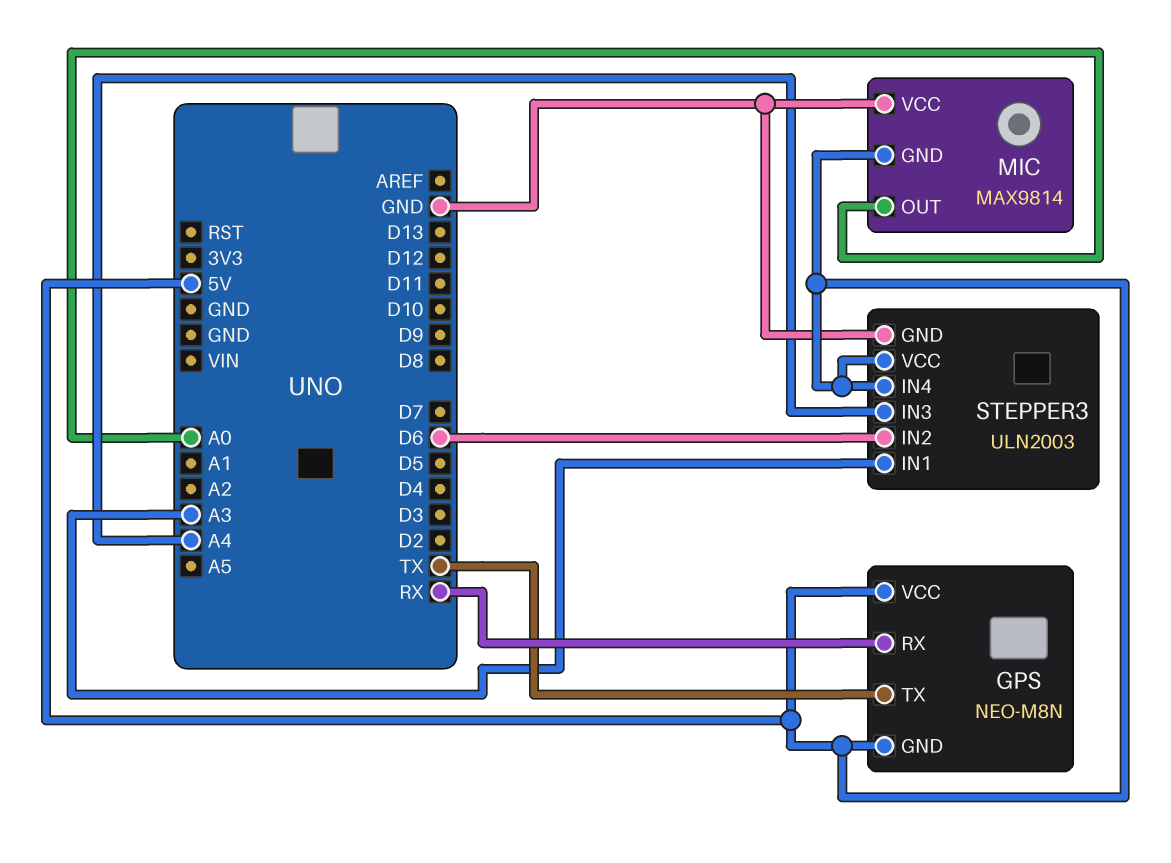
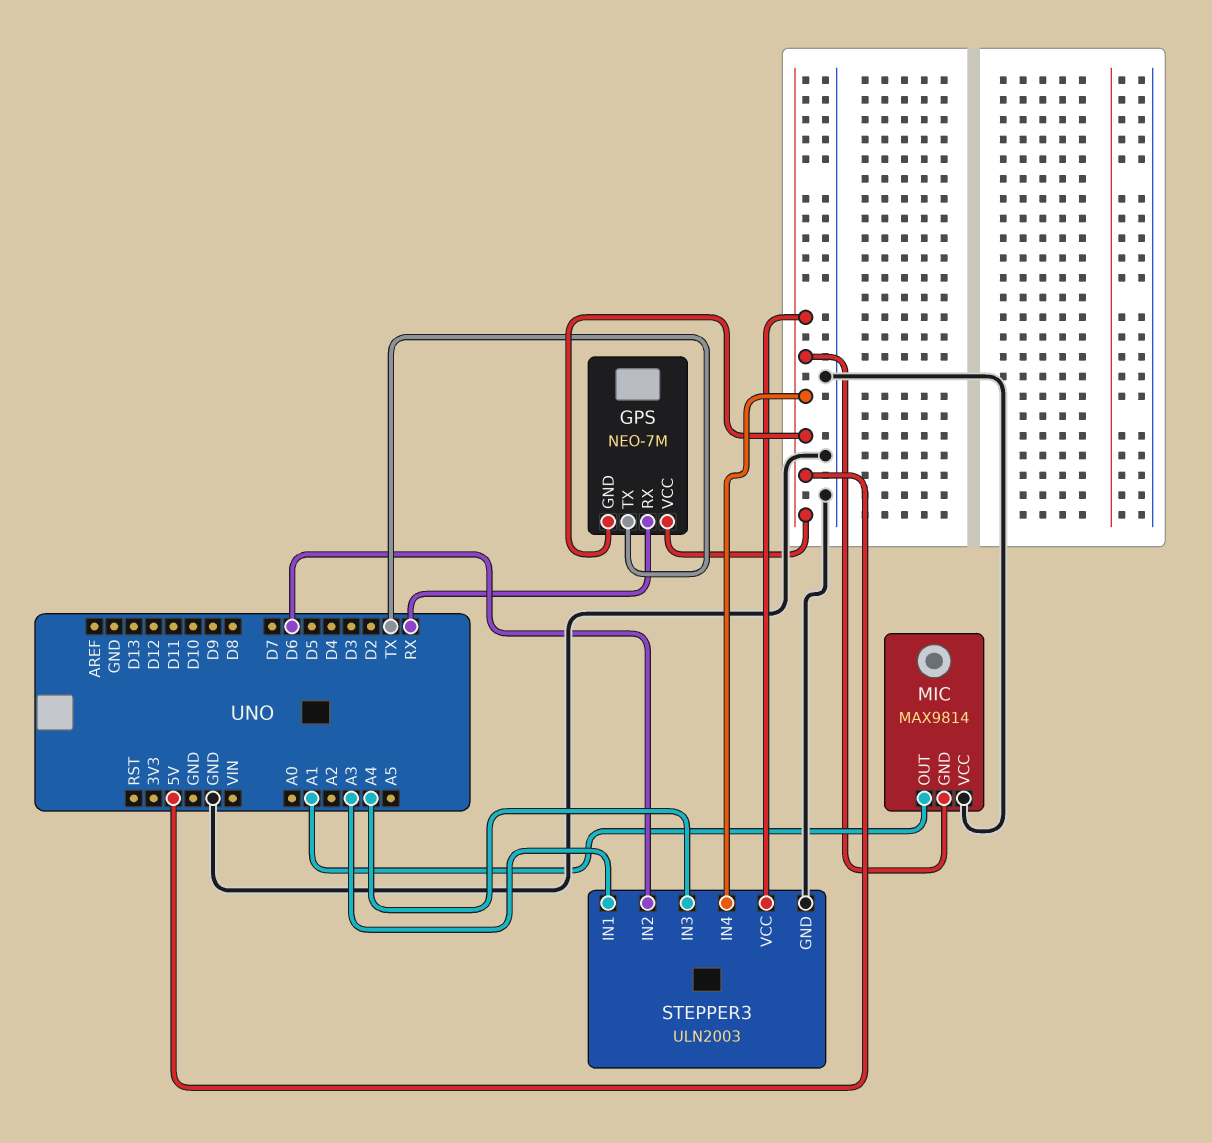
GPS: NEO-M8N -> NEO-7M
MIC pin OUT: A0 -> A1

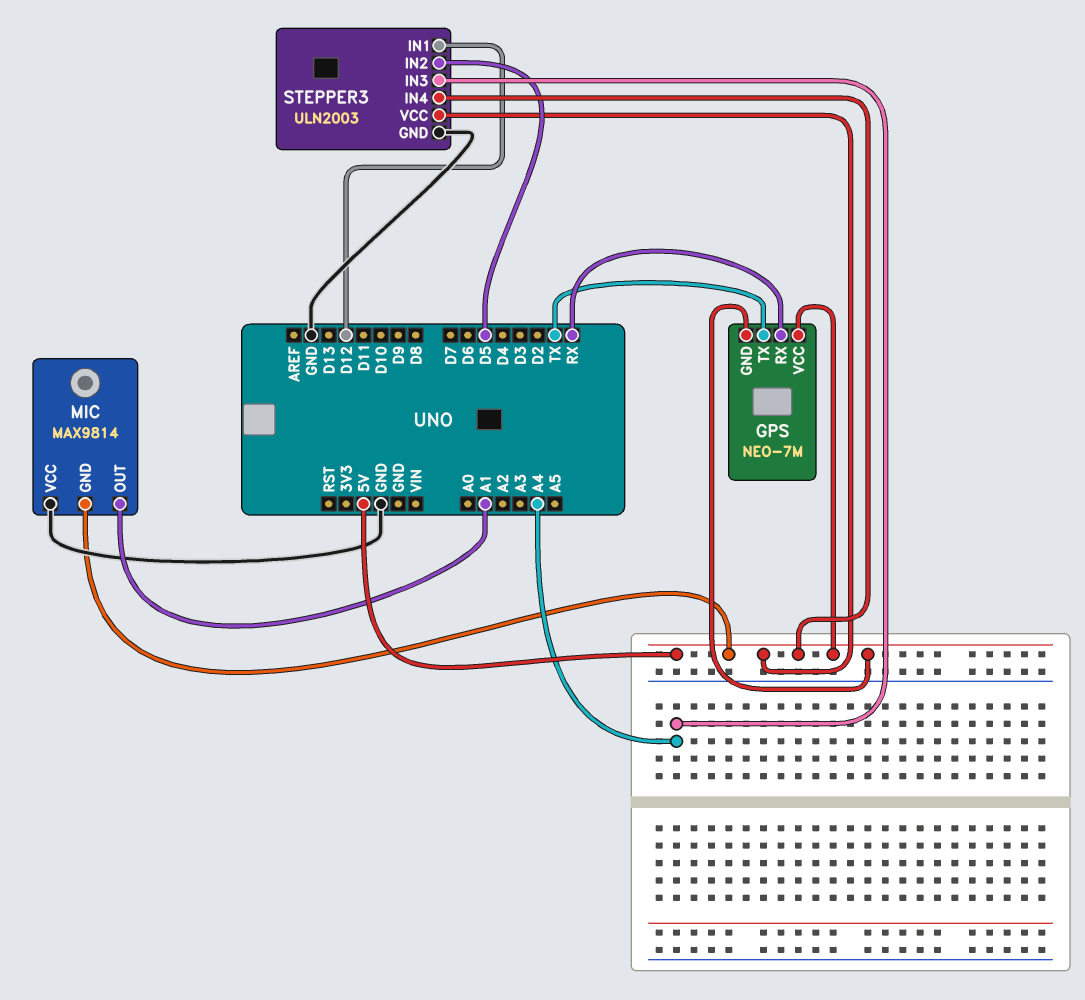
STEPPER3 pin IN1: A3 -> D12
STEPPER3 pin IN2: D6 -> D5

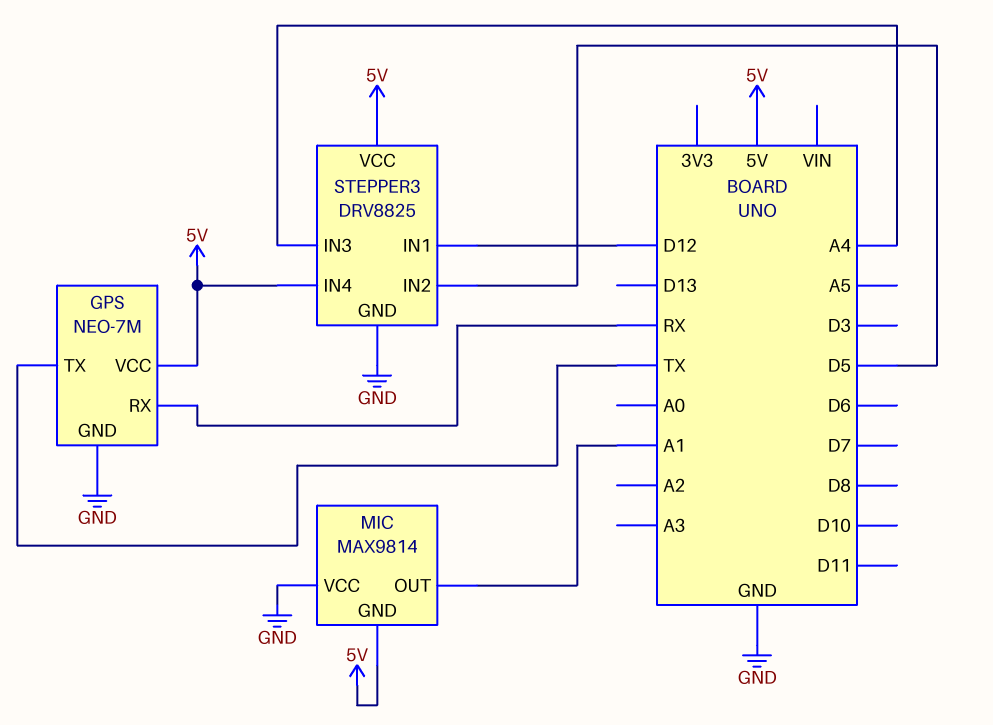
GPS pin GND: 5V -> GND
STEPPER3: ULN2003 -> DRV8825

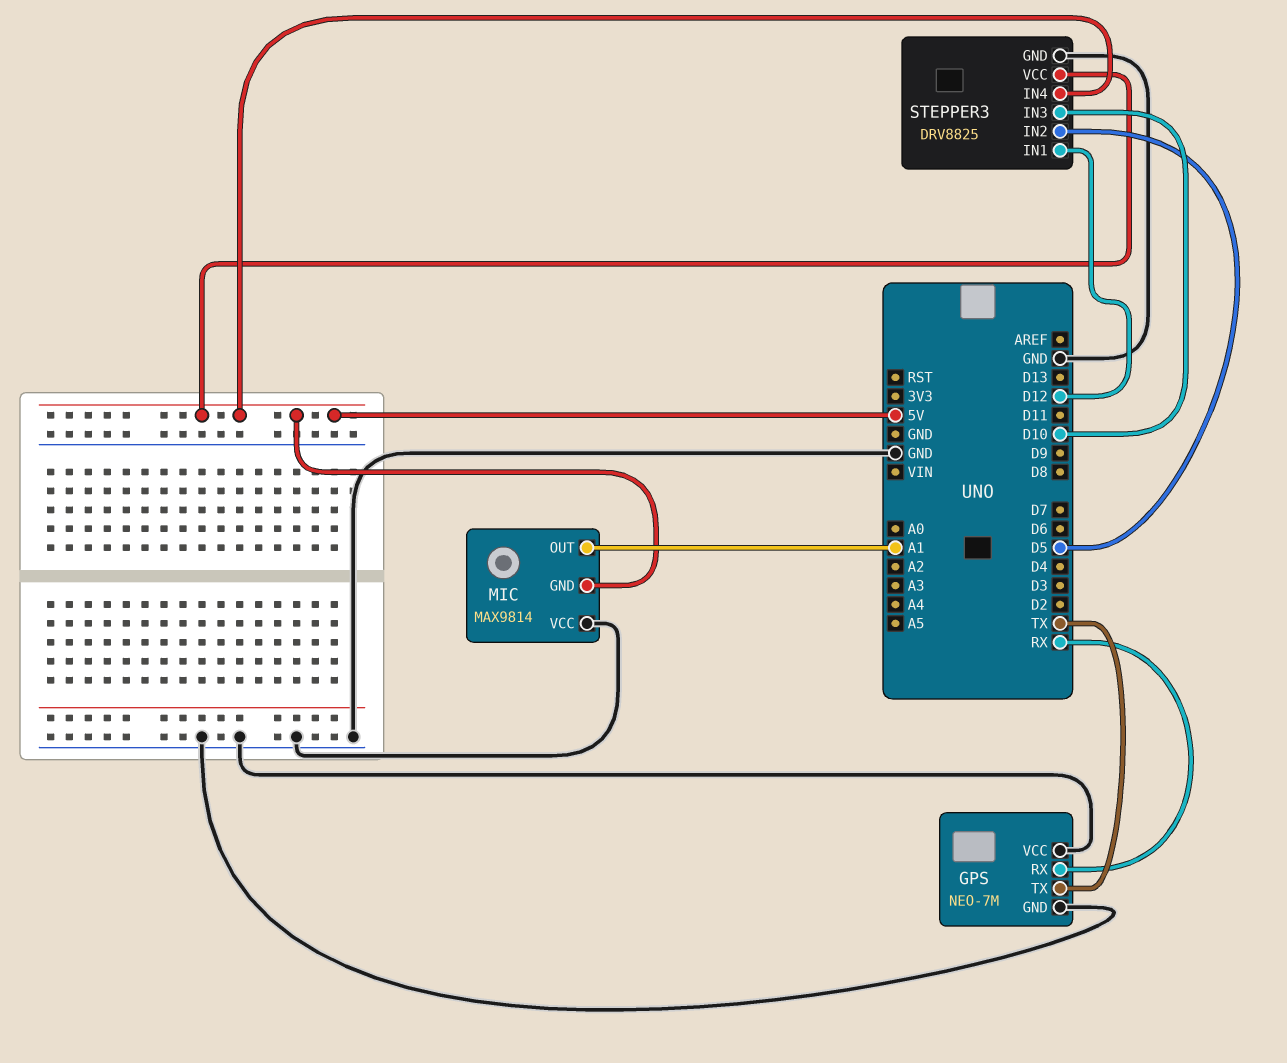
GPS pin VCC: 5V -> GND
STEPPER3 pin IN3: A4 -> D10

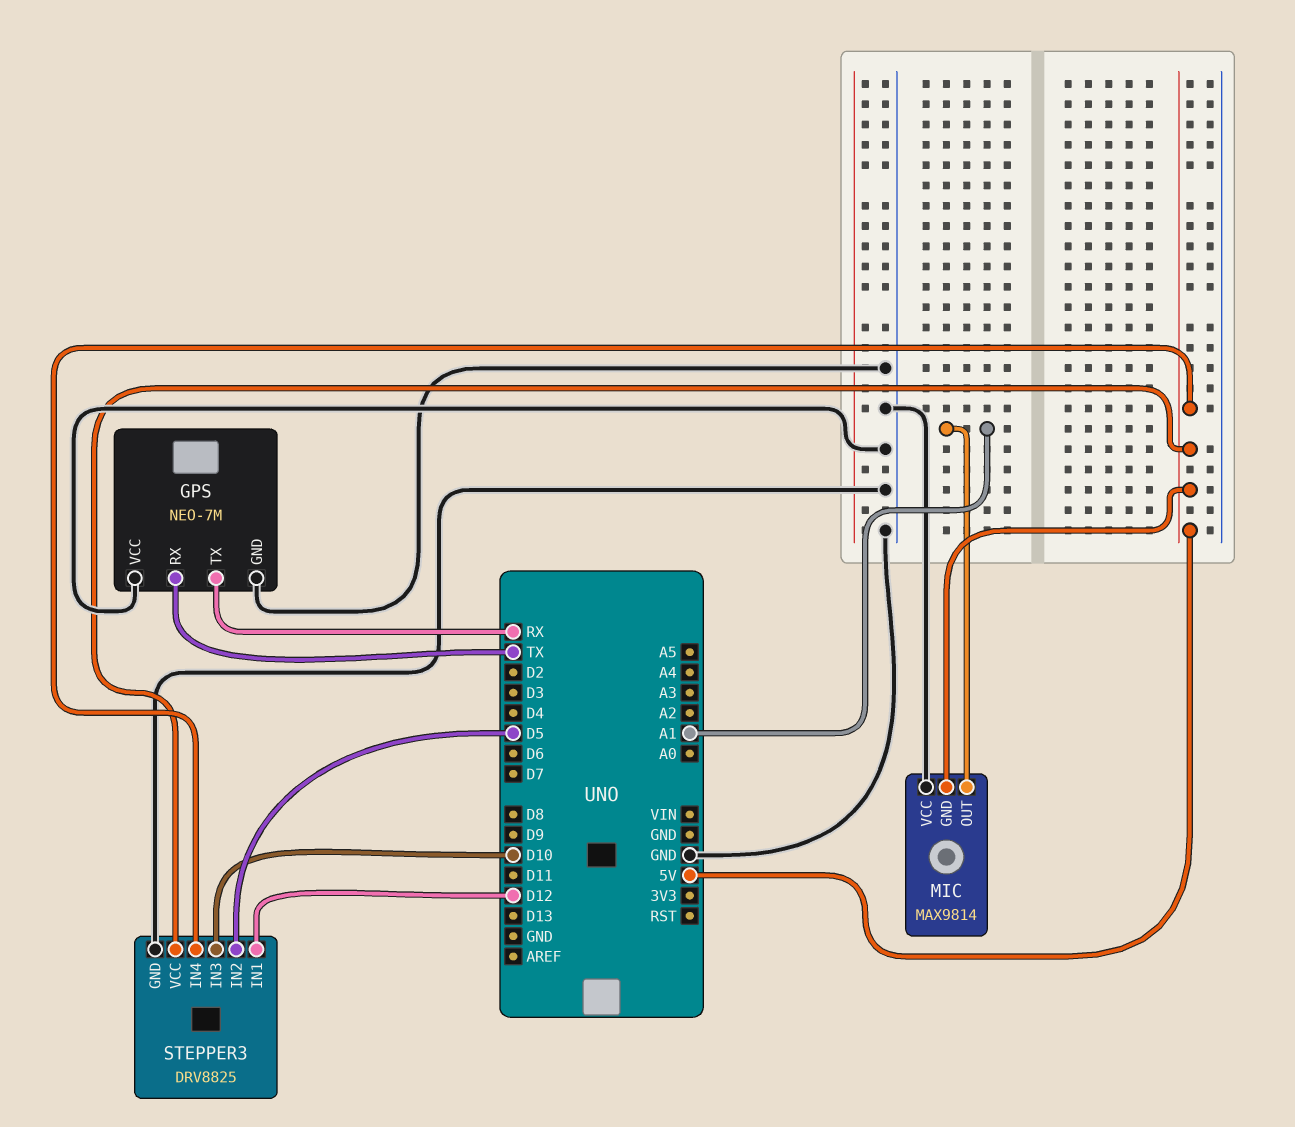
GPS pin RX: RX -> TX
GPS pin TX: TX -> RX

